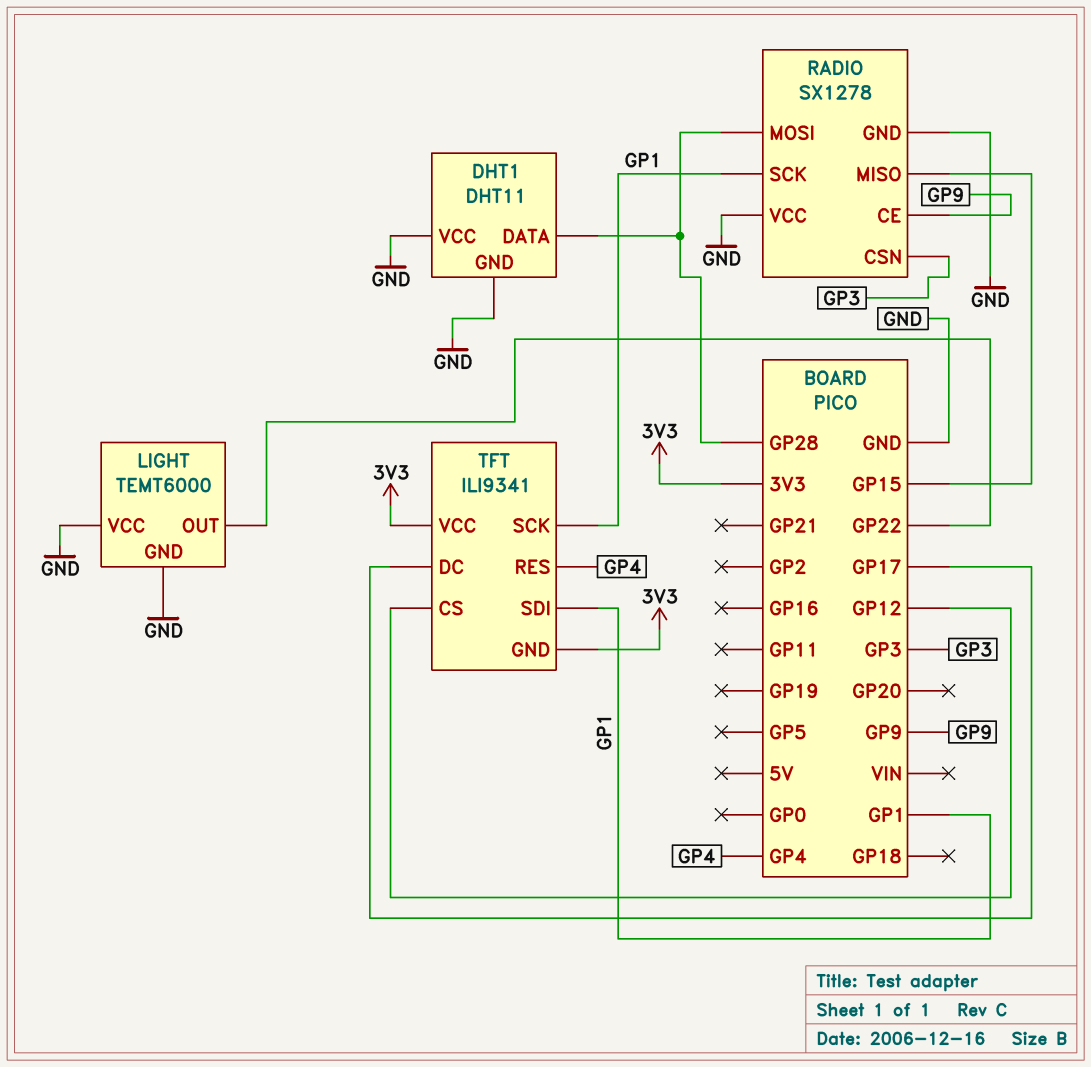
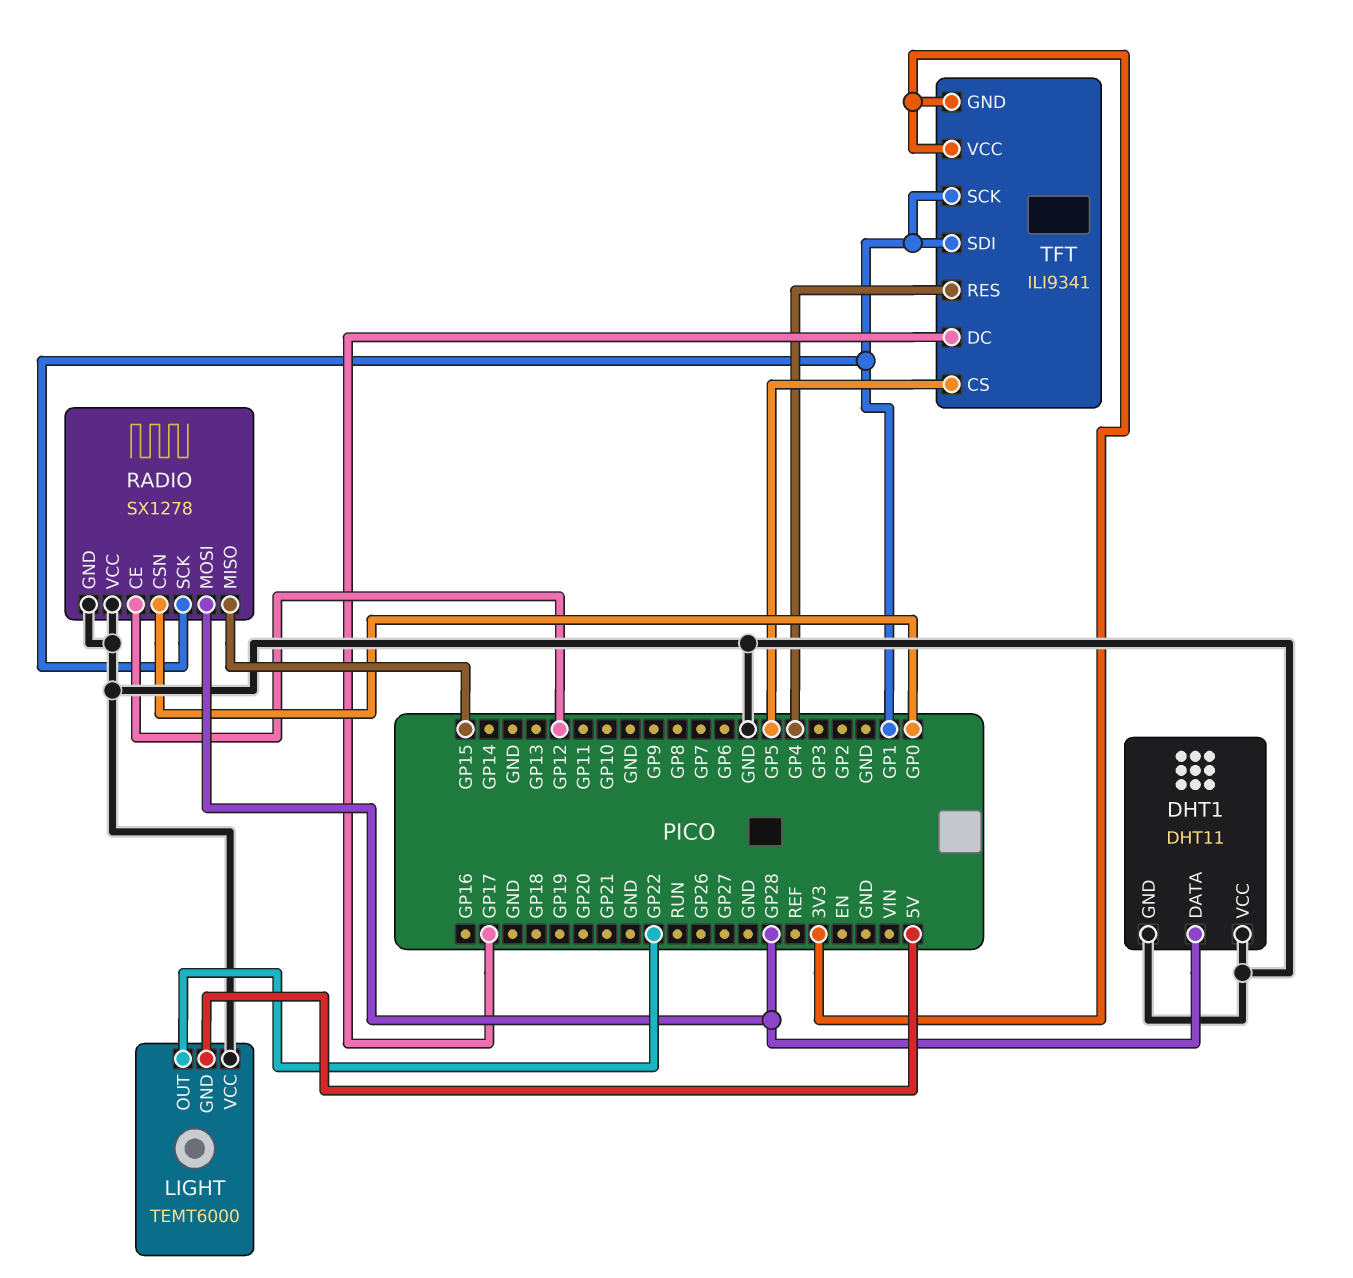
LIGHT pin GND: GND -> 5V
RADIO pin CE: GP9 -> GP12
RADIO pin CSN: GP3 -> GP0
TFT pin CS: GP12 -> GP5

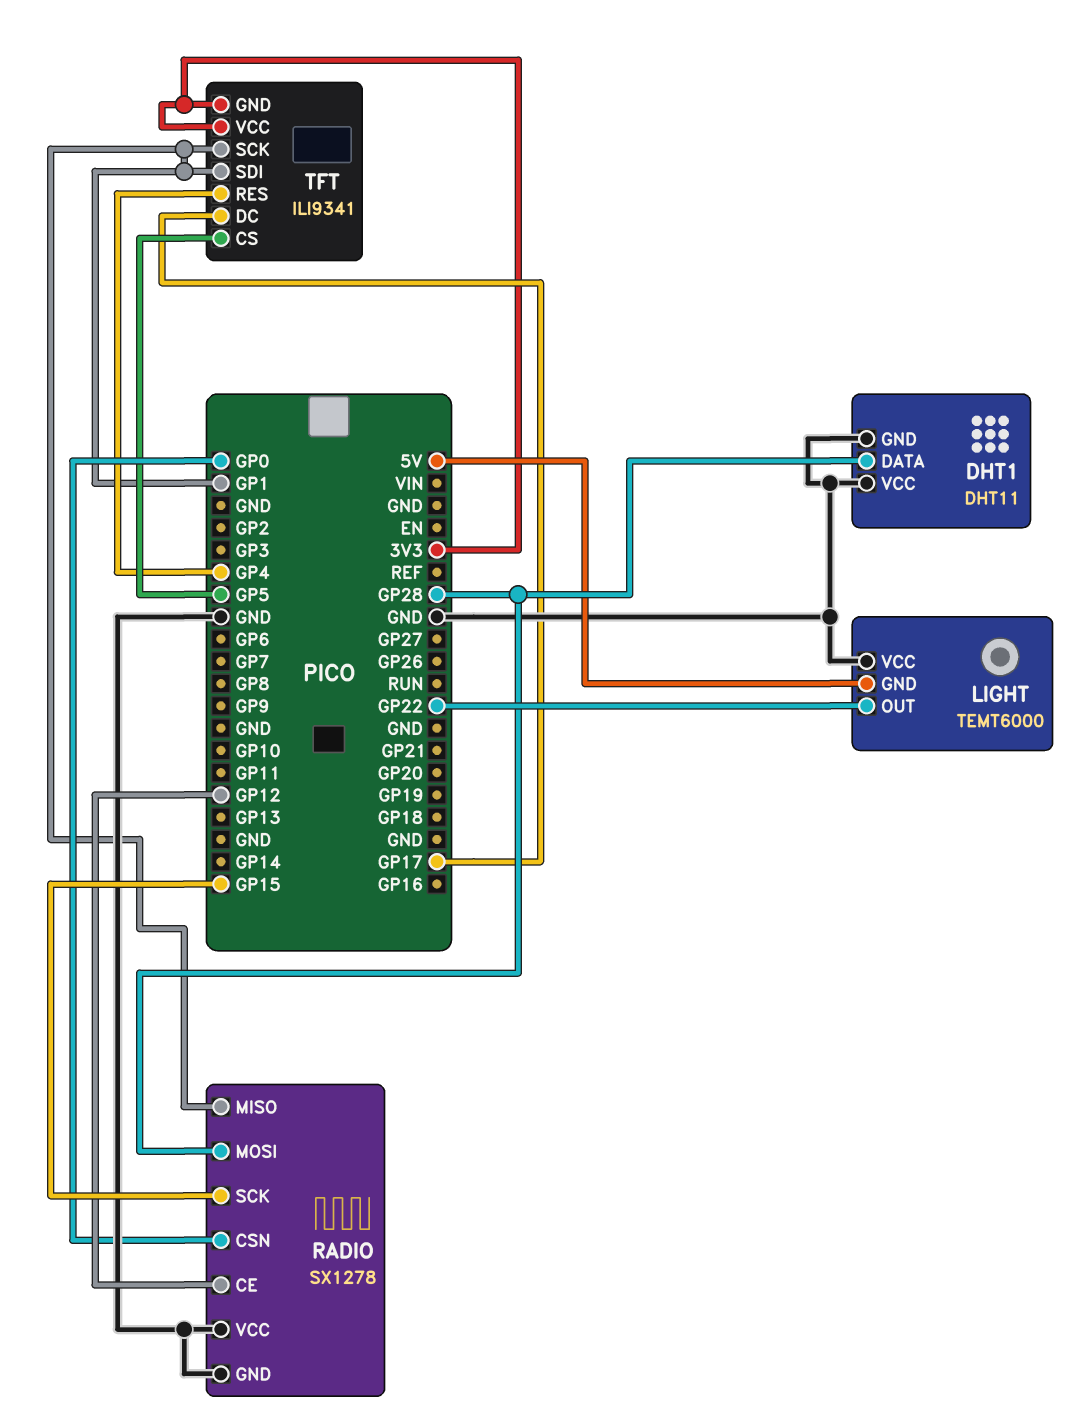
RADIO pin MISO: GP15 -> GP1
RADIO pin SCK: GP1 -> GP15

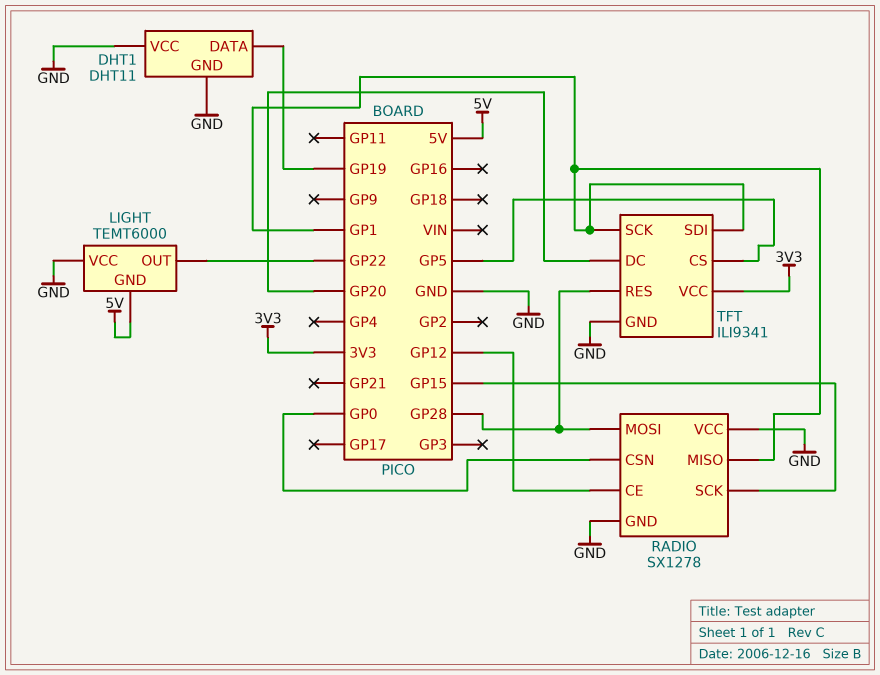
DHT1 pin DATA: GP28 -> GP19
TFT pin DC: GP17 -> GP20
TFT pin GND: 3V3 -> GND
TFT pin RES: GP4 -> GP28

